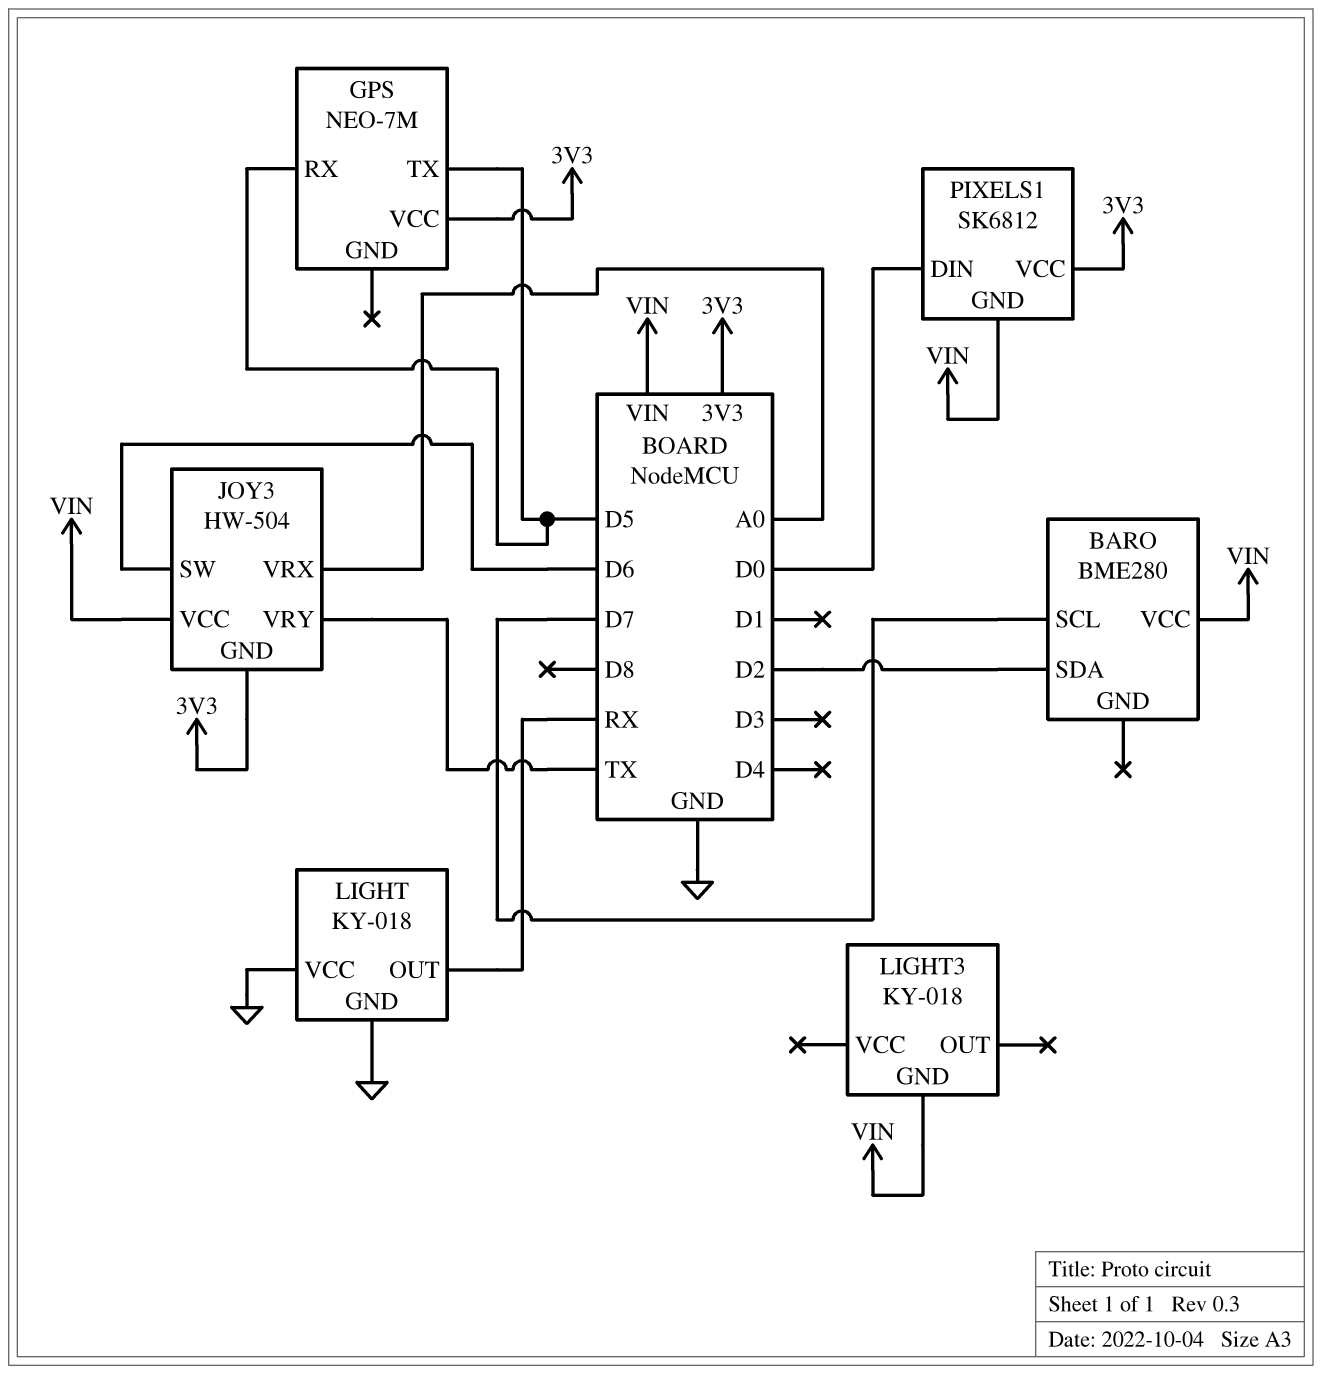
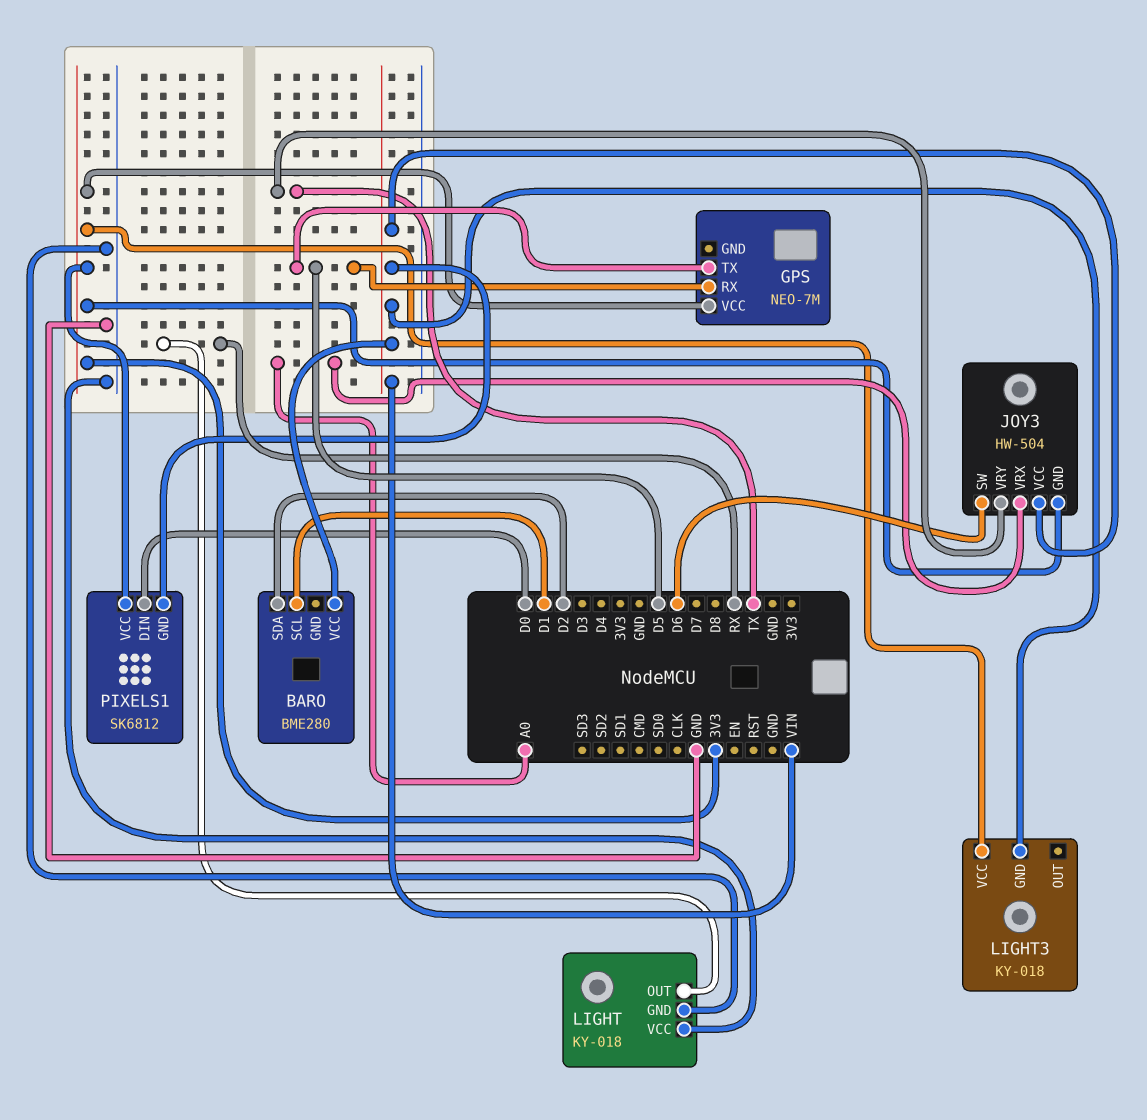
BARO pin SCL: D7 -> D1
LIGHT3 pin VCC: none -> 3V3

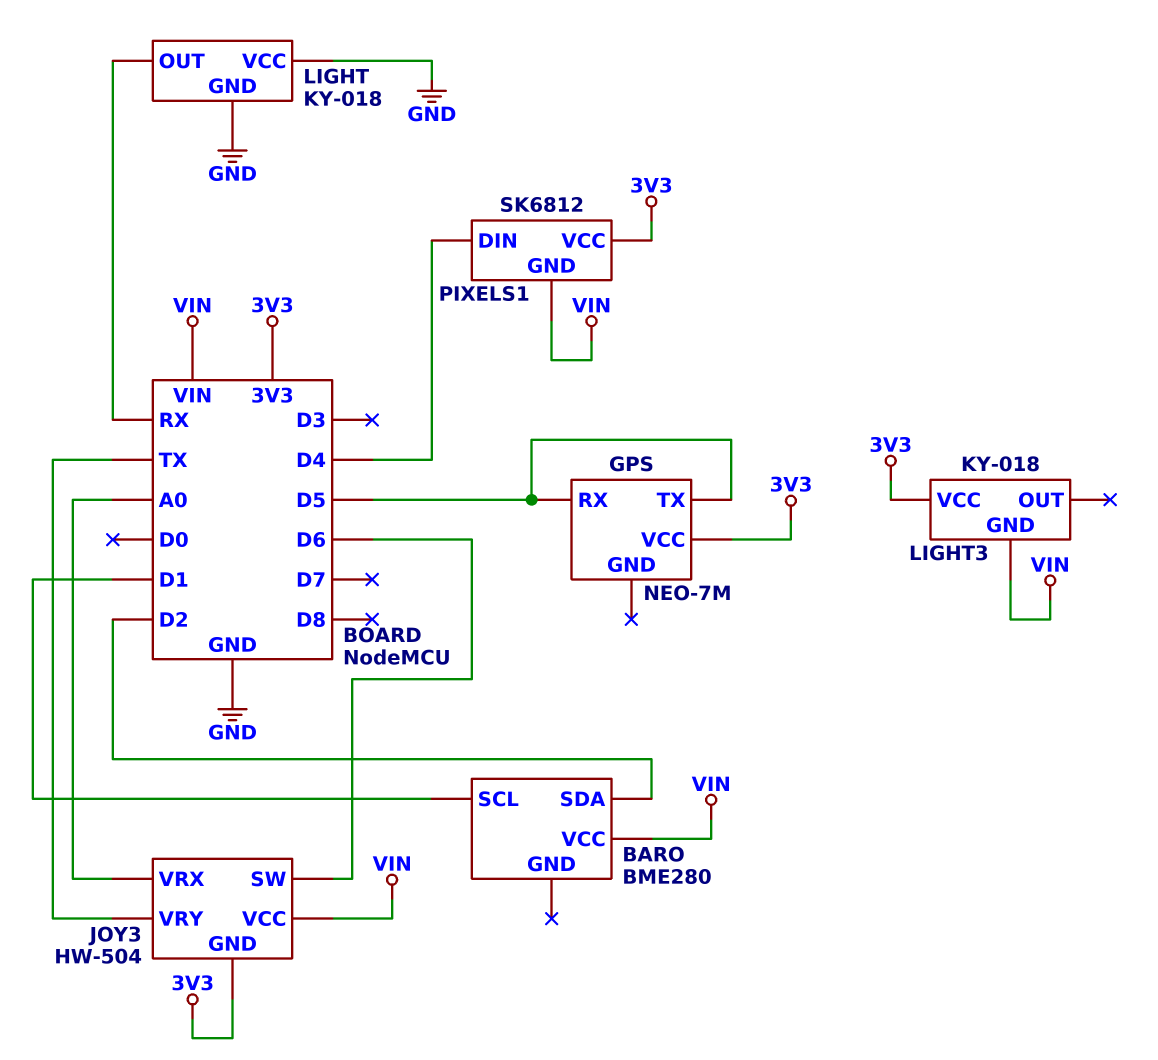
PIXELS1 pin DIN: D0 -> D4

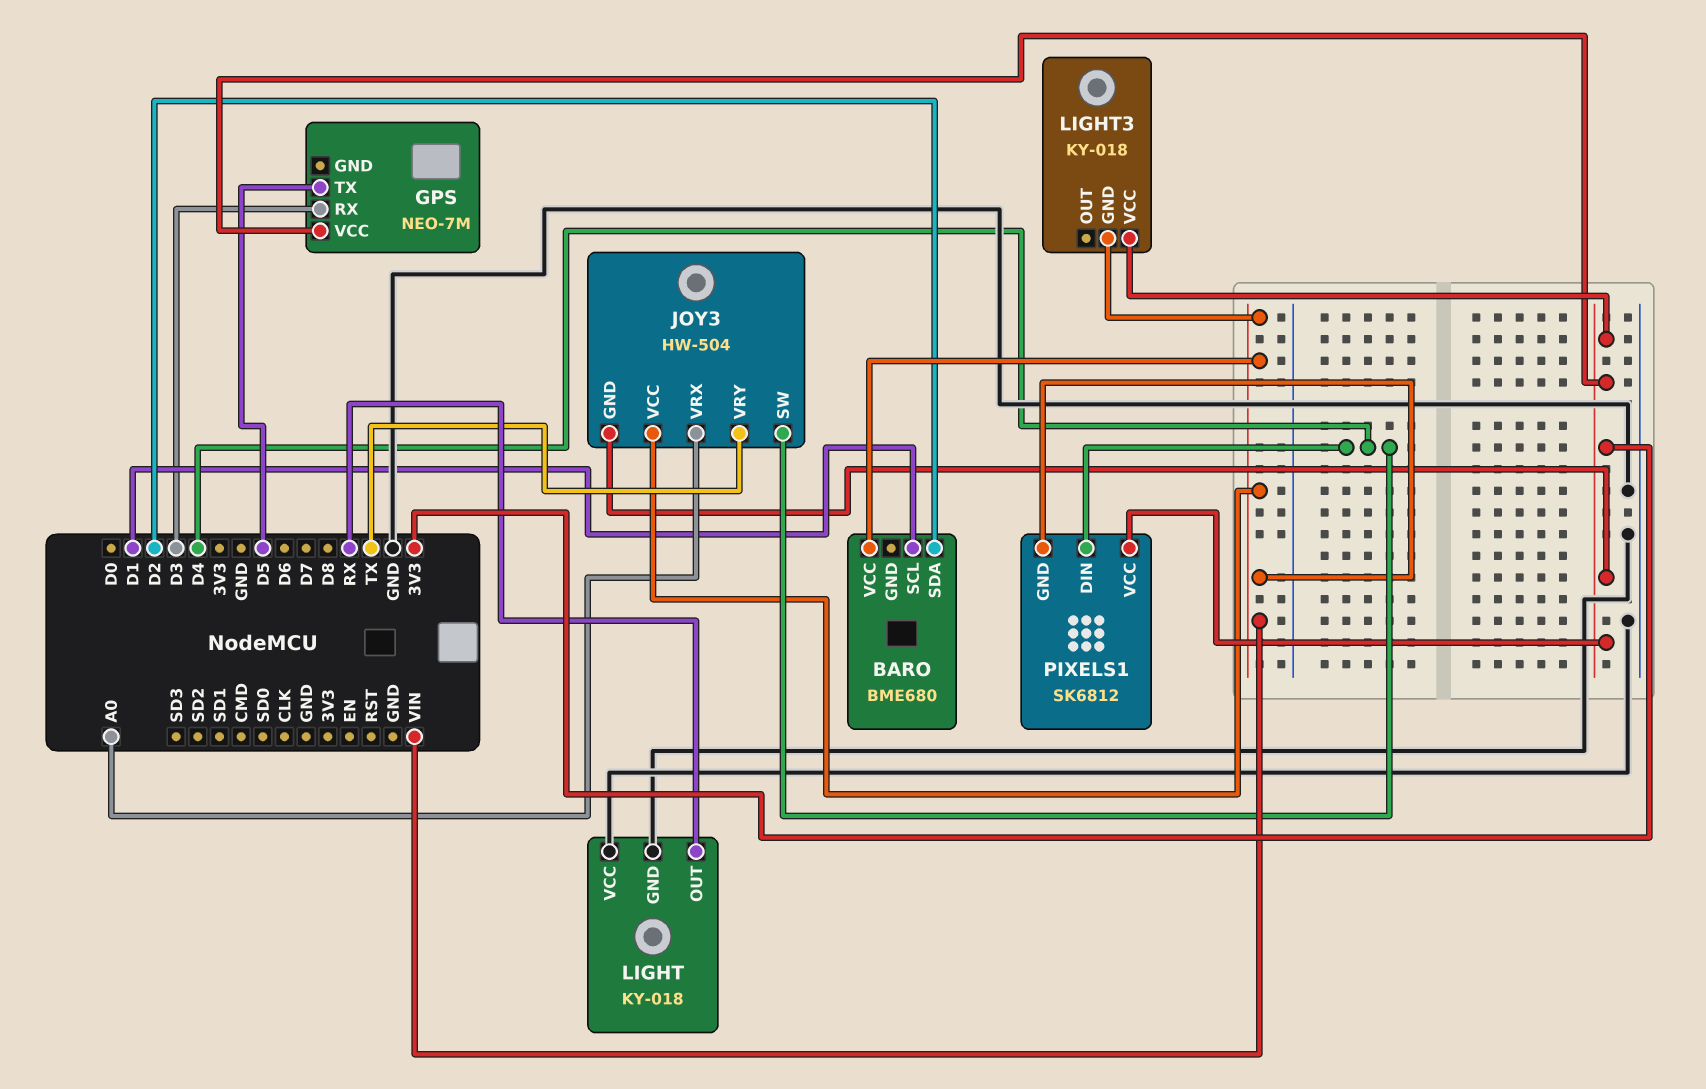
BARO: BME280 -> BME680
GPS pin RX: D5 -> D3
JOY3 pin SW: D6 -> D4

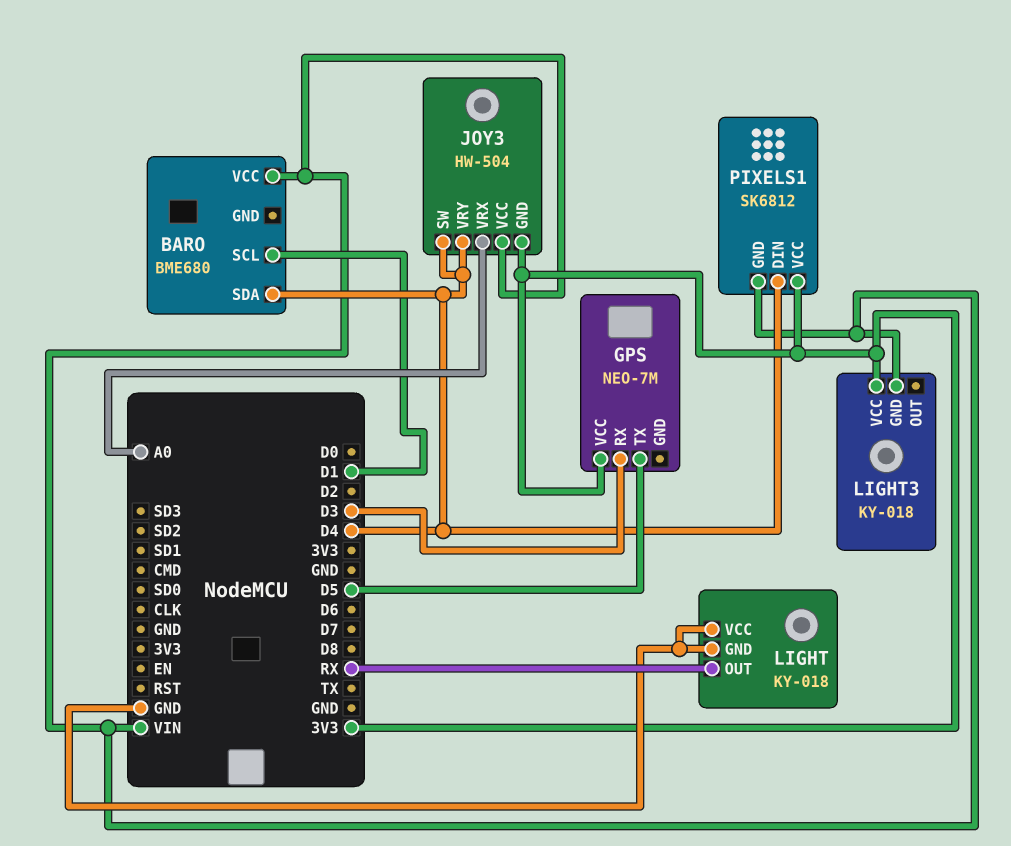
BARO pin SDA: D2 -> D4
JOY3 pin VRY: TX -> D4

